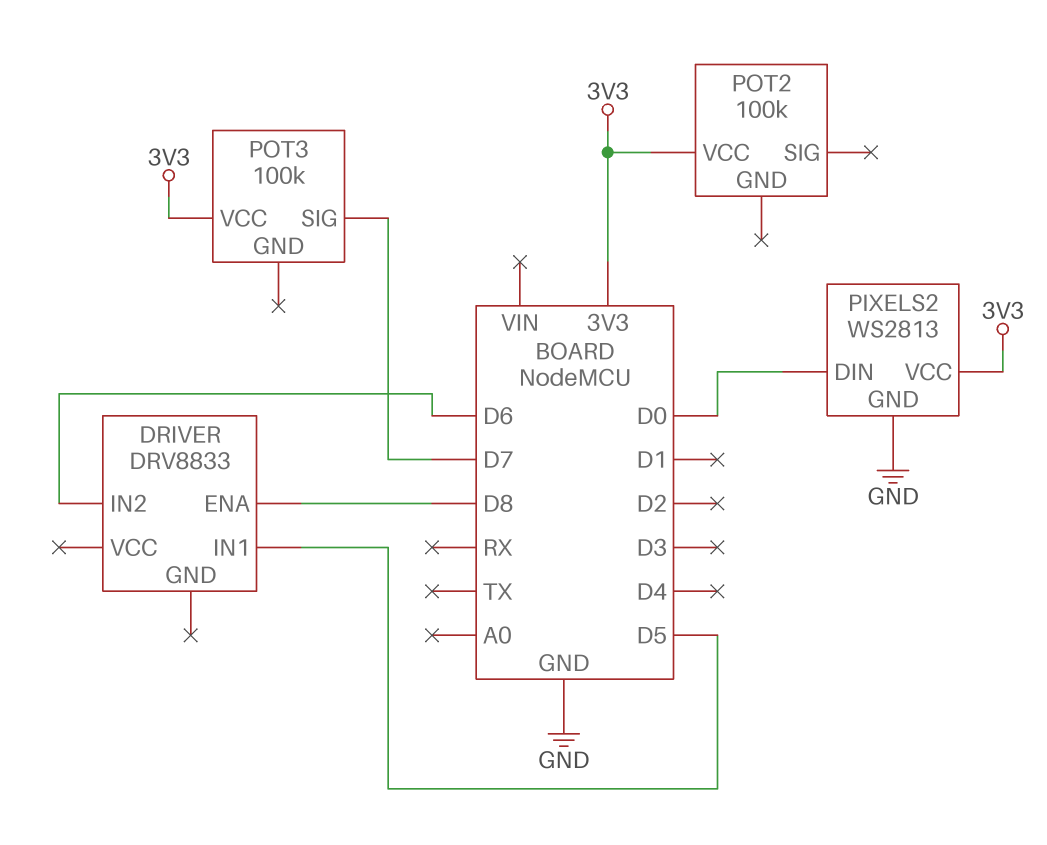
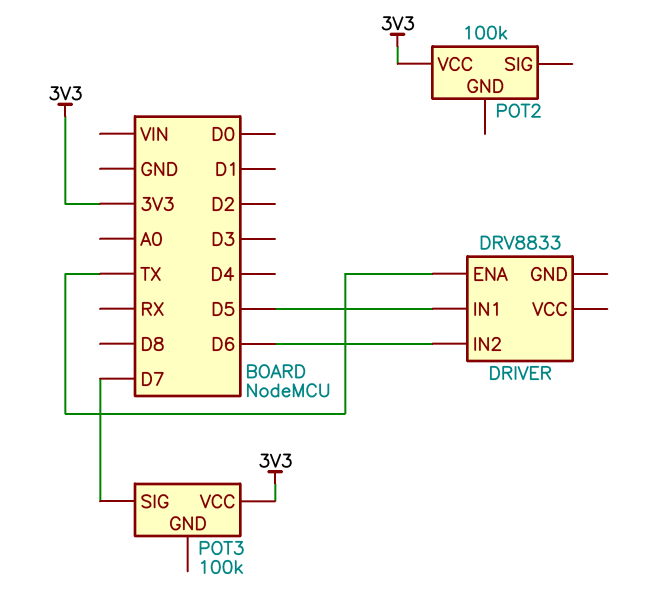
DRIVER pin ENA: D8 -> TX
PIXELS2: WS2813 -> none
PIXELS2 pin DIN: D0 -> none
PIXELS2 pin GND: GND -> none
PIXELS2 pin VCC: 3V3 -> none

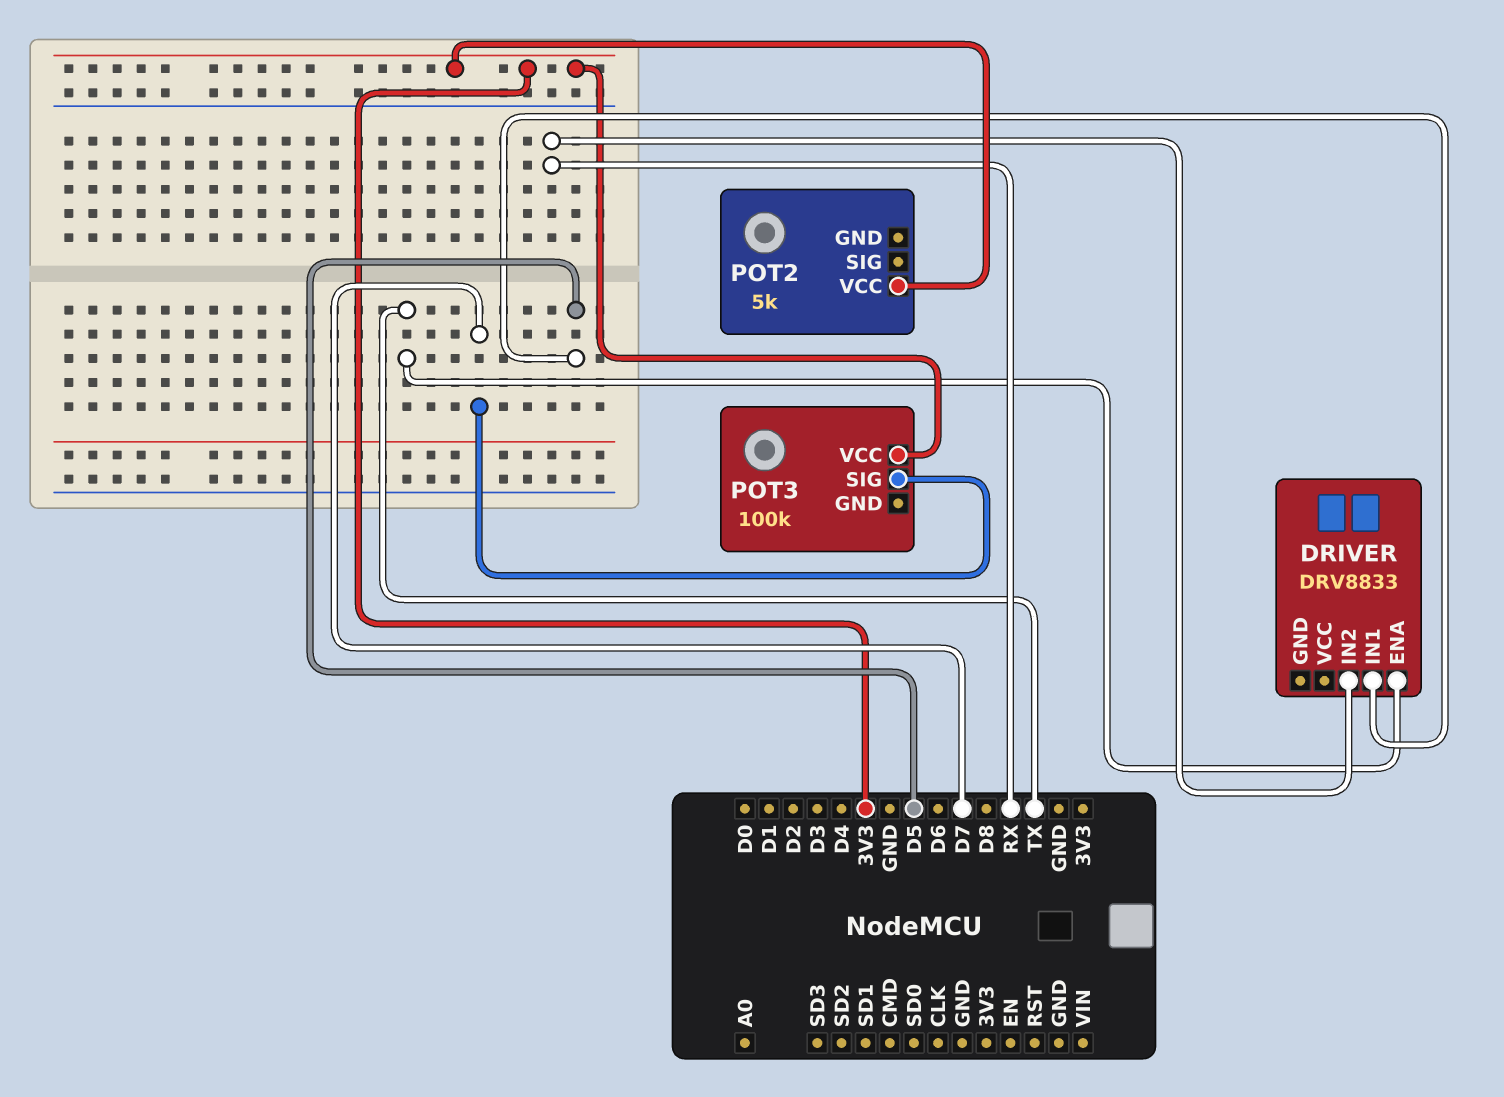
DRIVER pin IN2: D6 -> RX
POT2: 100k -> 5k

